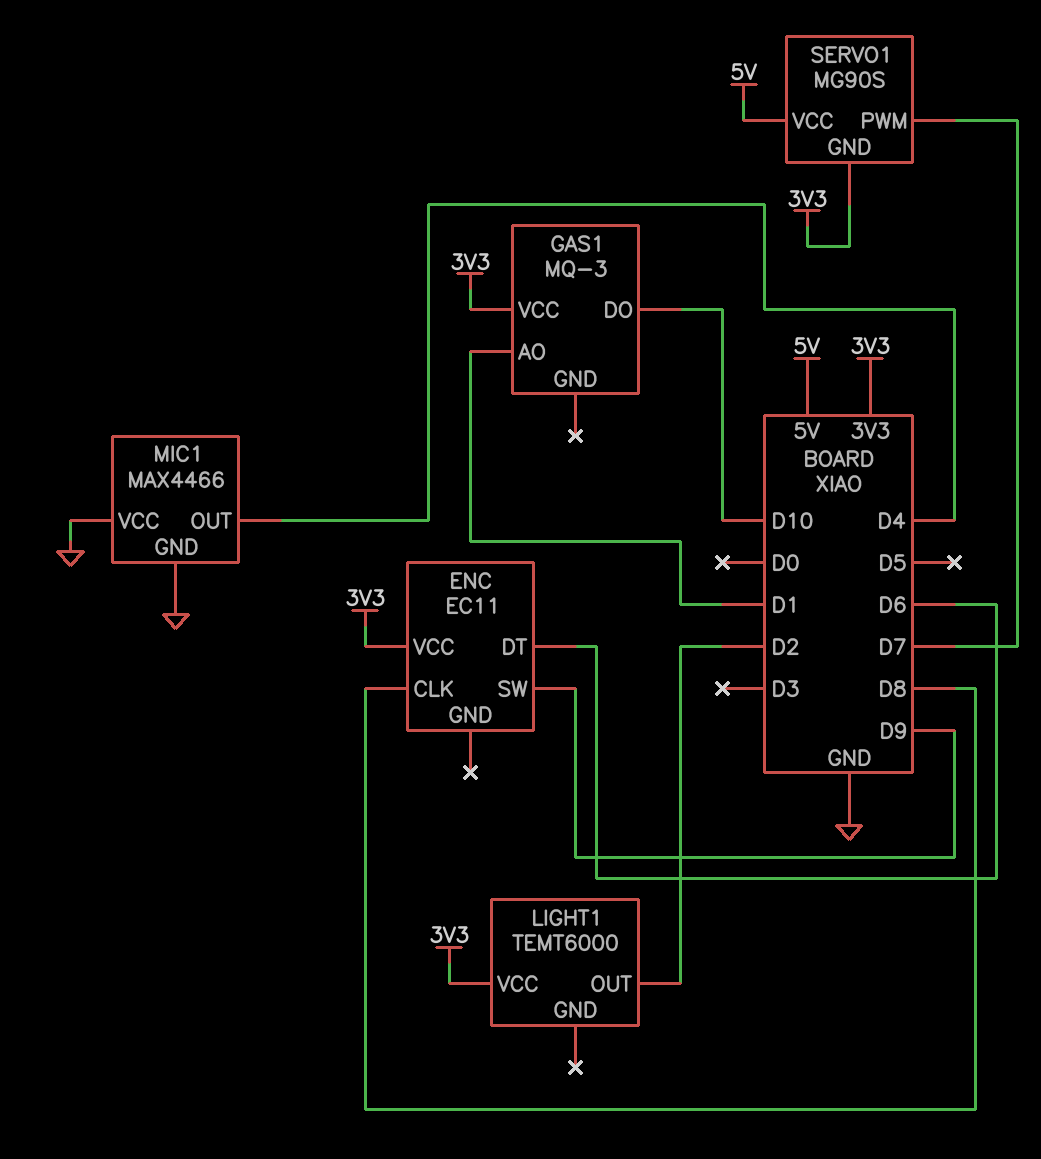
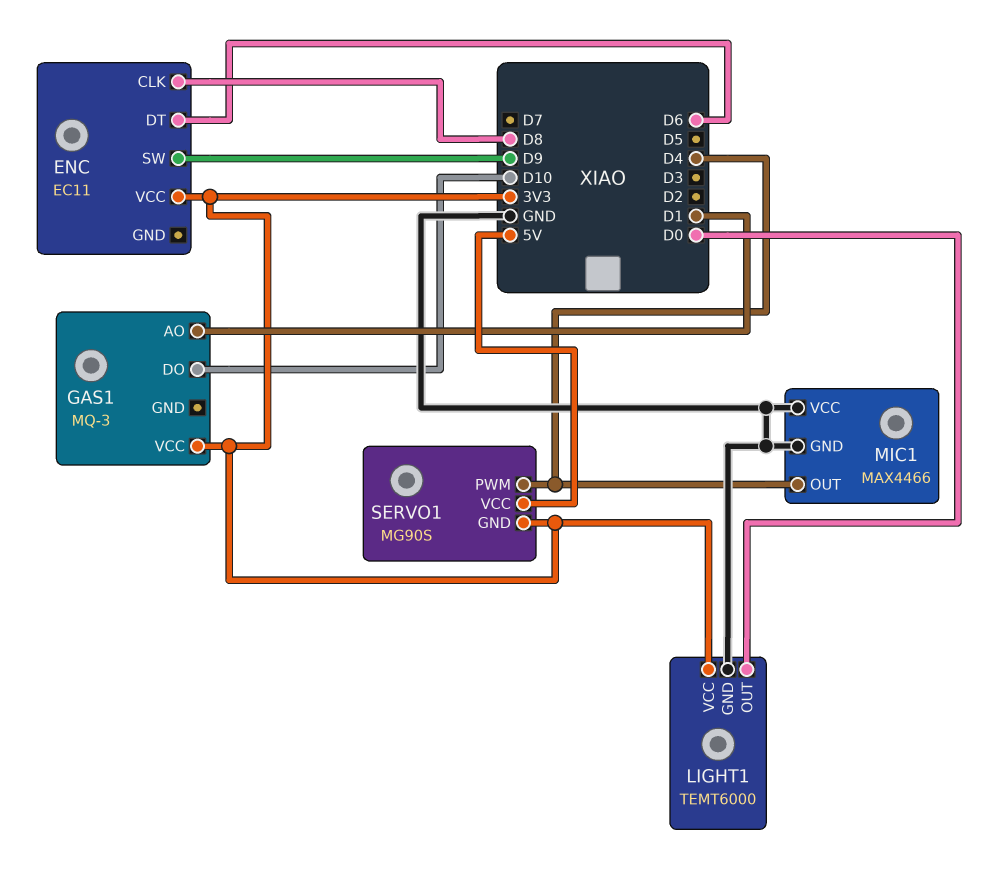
LIGHT1 pin GND: none -> GND
LIGHT1 pin OUT: D2 -> D0
SERVO1 pin PWM: D7 -> D4

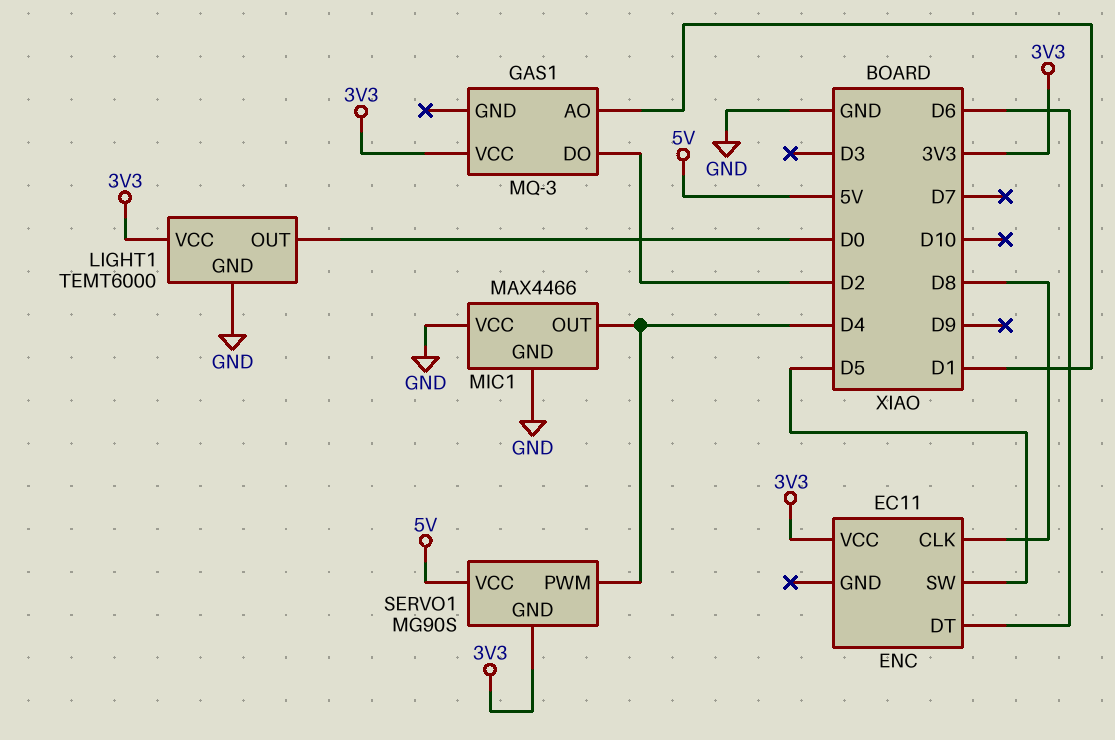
ENC pin SW: D9 -> D5
GAS1 pin DO: D10 -> D2

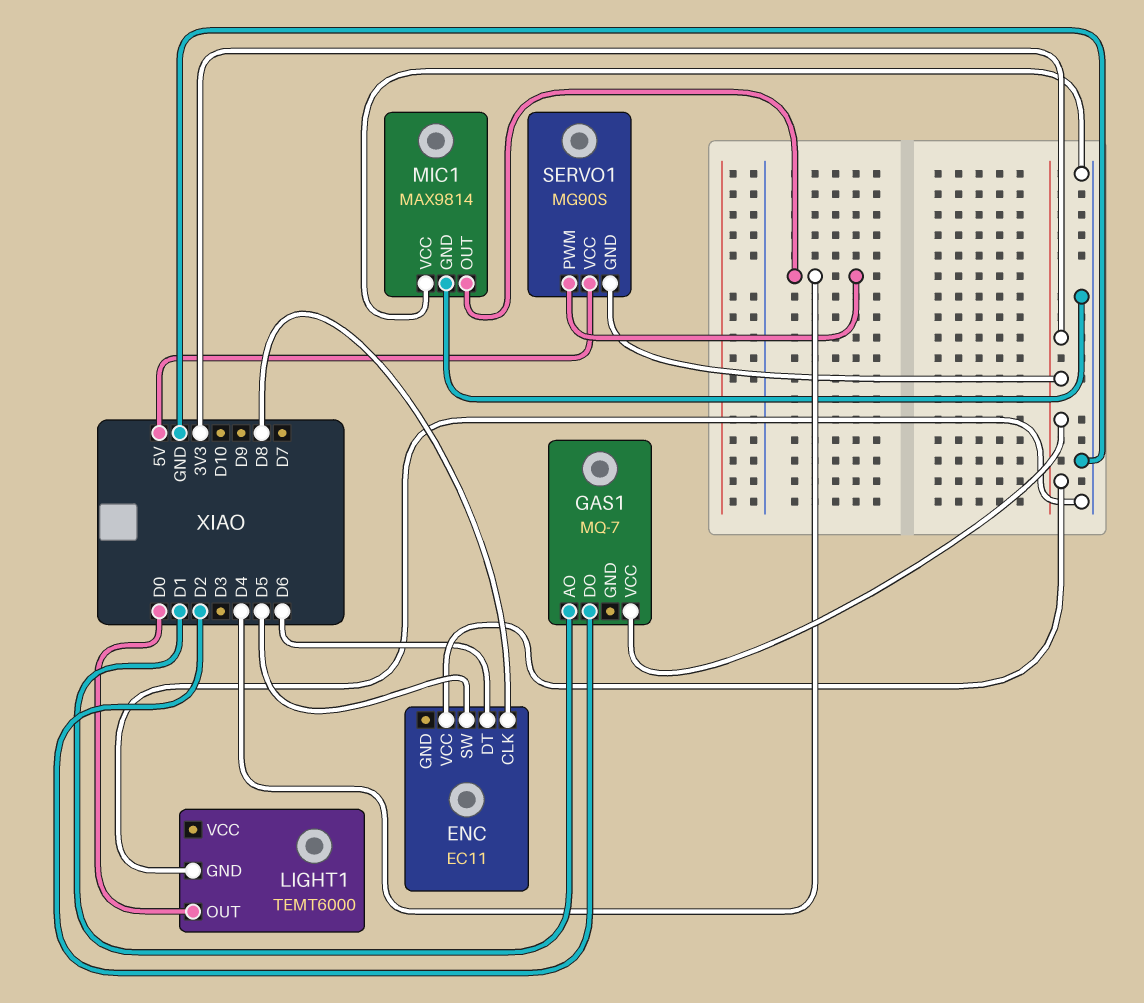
GAS1: MQ-3 -> MQ-7
LIGHT1 pin VCC: 3V3 -> none
MIC1: MAX4466 -> MAX9814

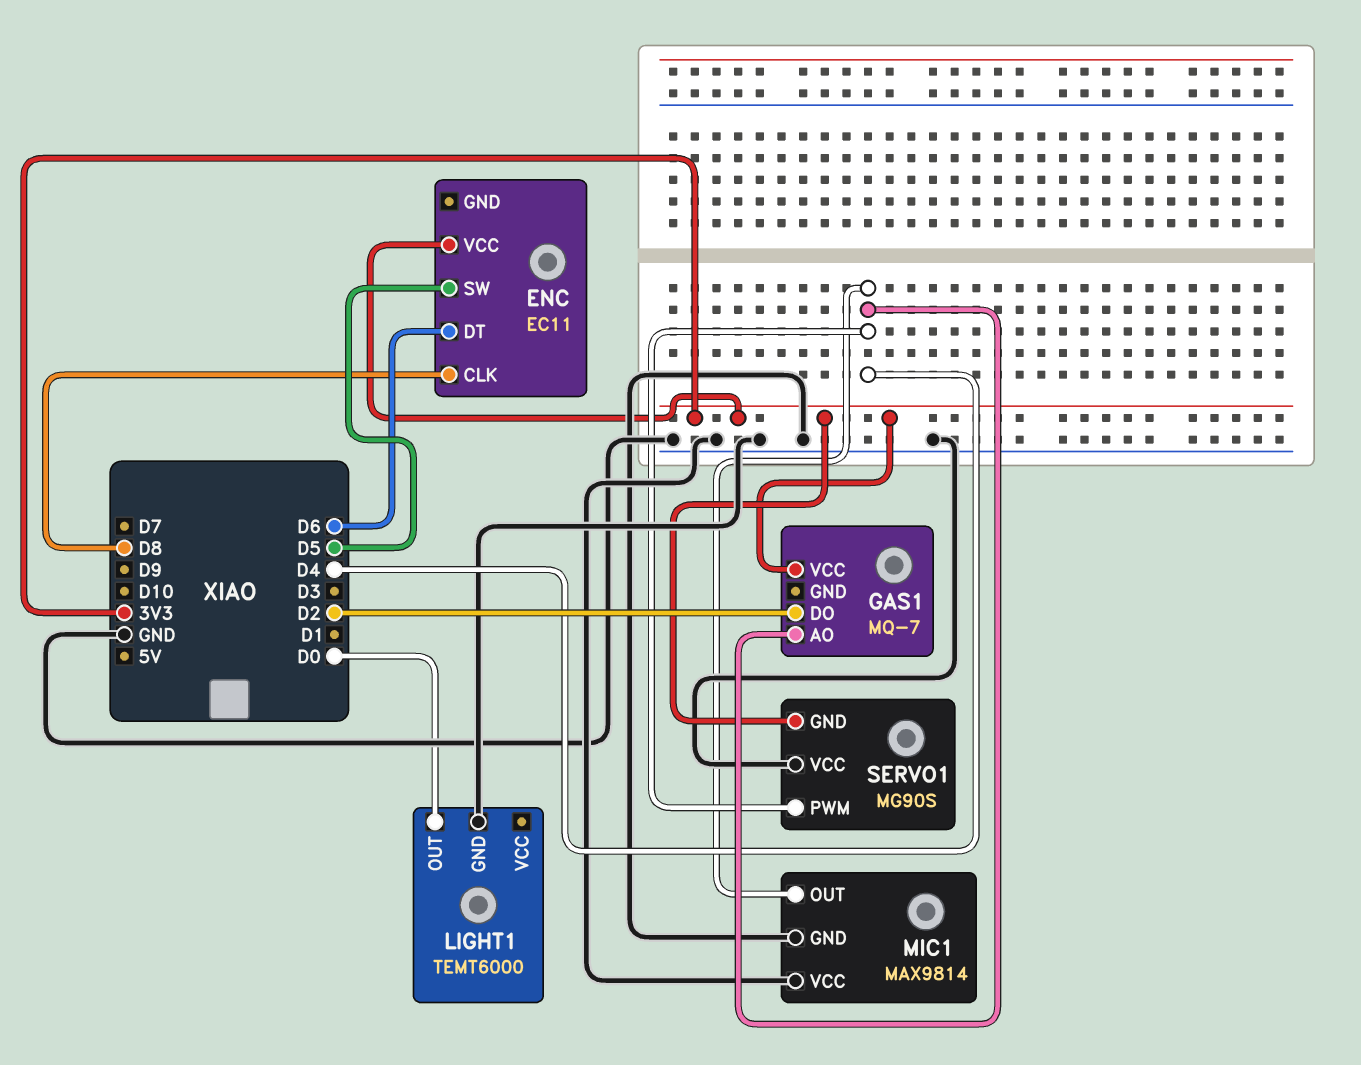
GAS1 pin AO: D1 -> D4
SERVO1 pin VCC: 5V -> GND

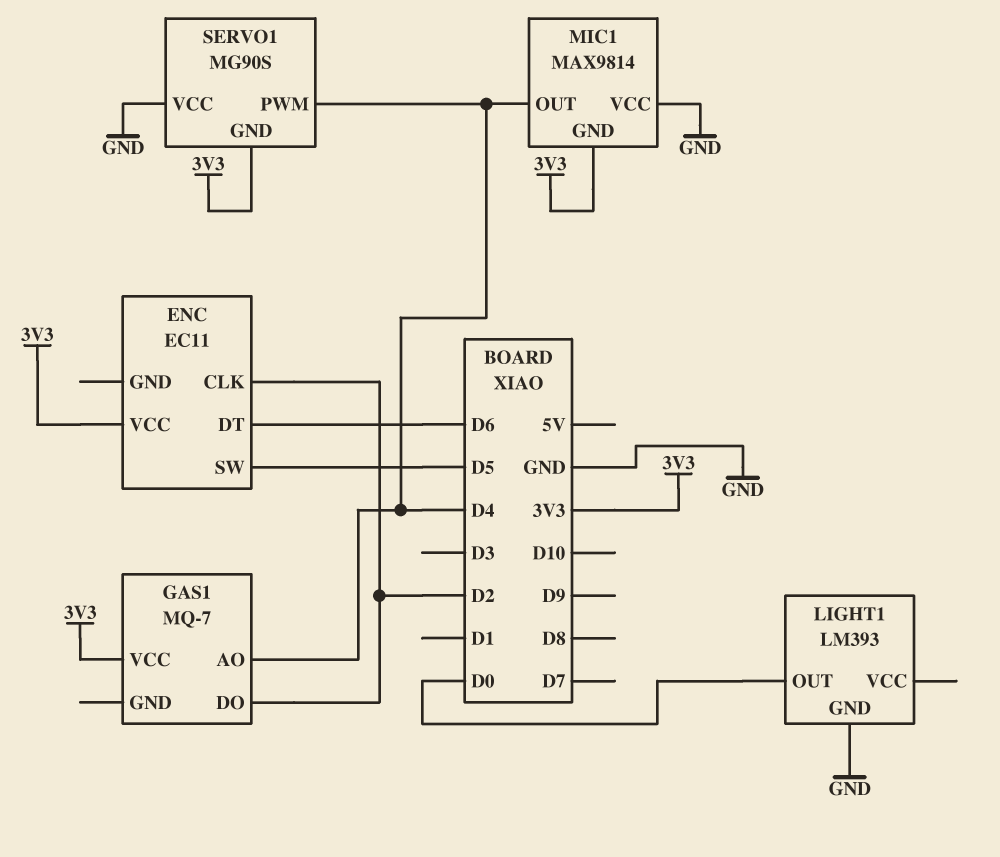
ENC pin CLK: D8 -> D2
LIGHT1: TEMT6000 -> LM393
MIC1 pin GND: GND -> 3V3

